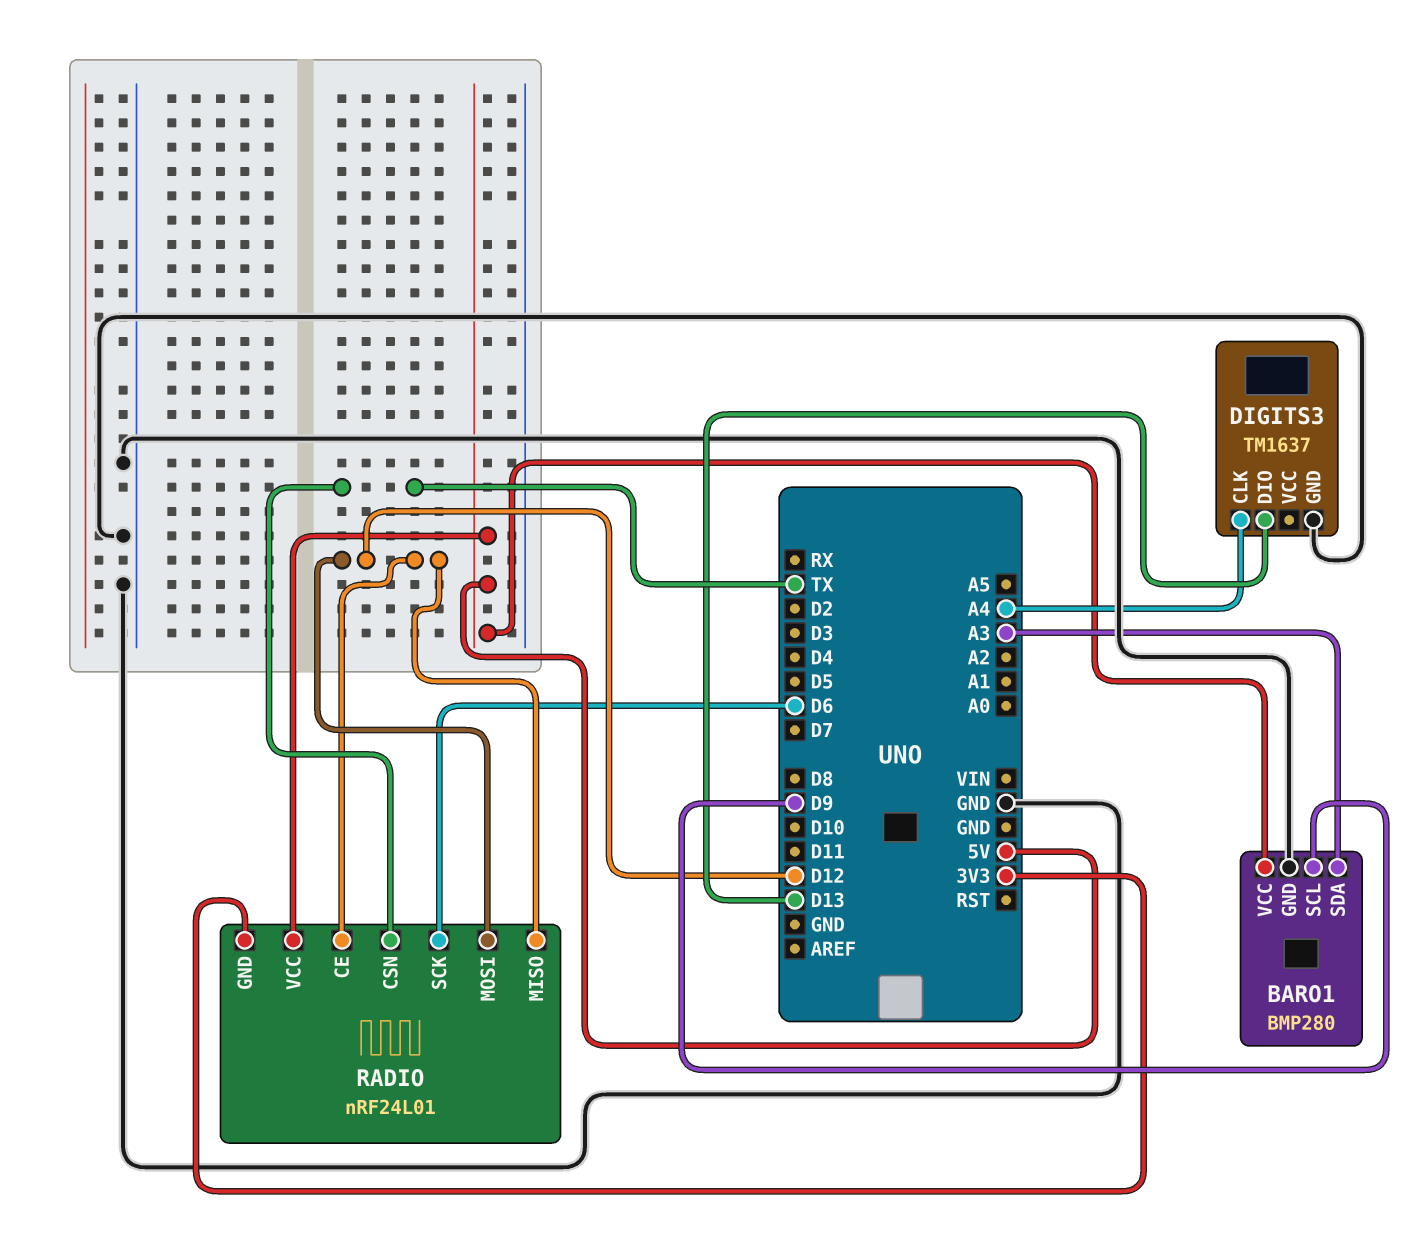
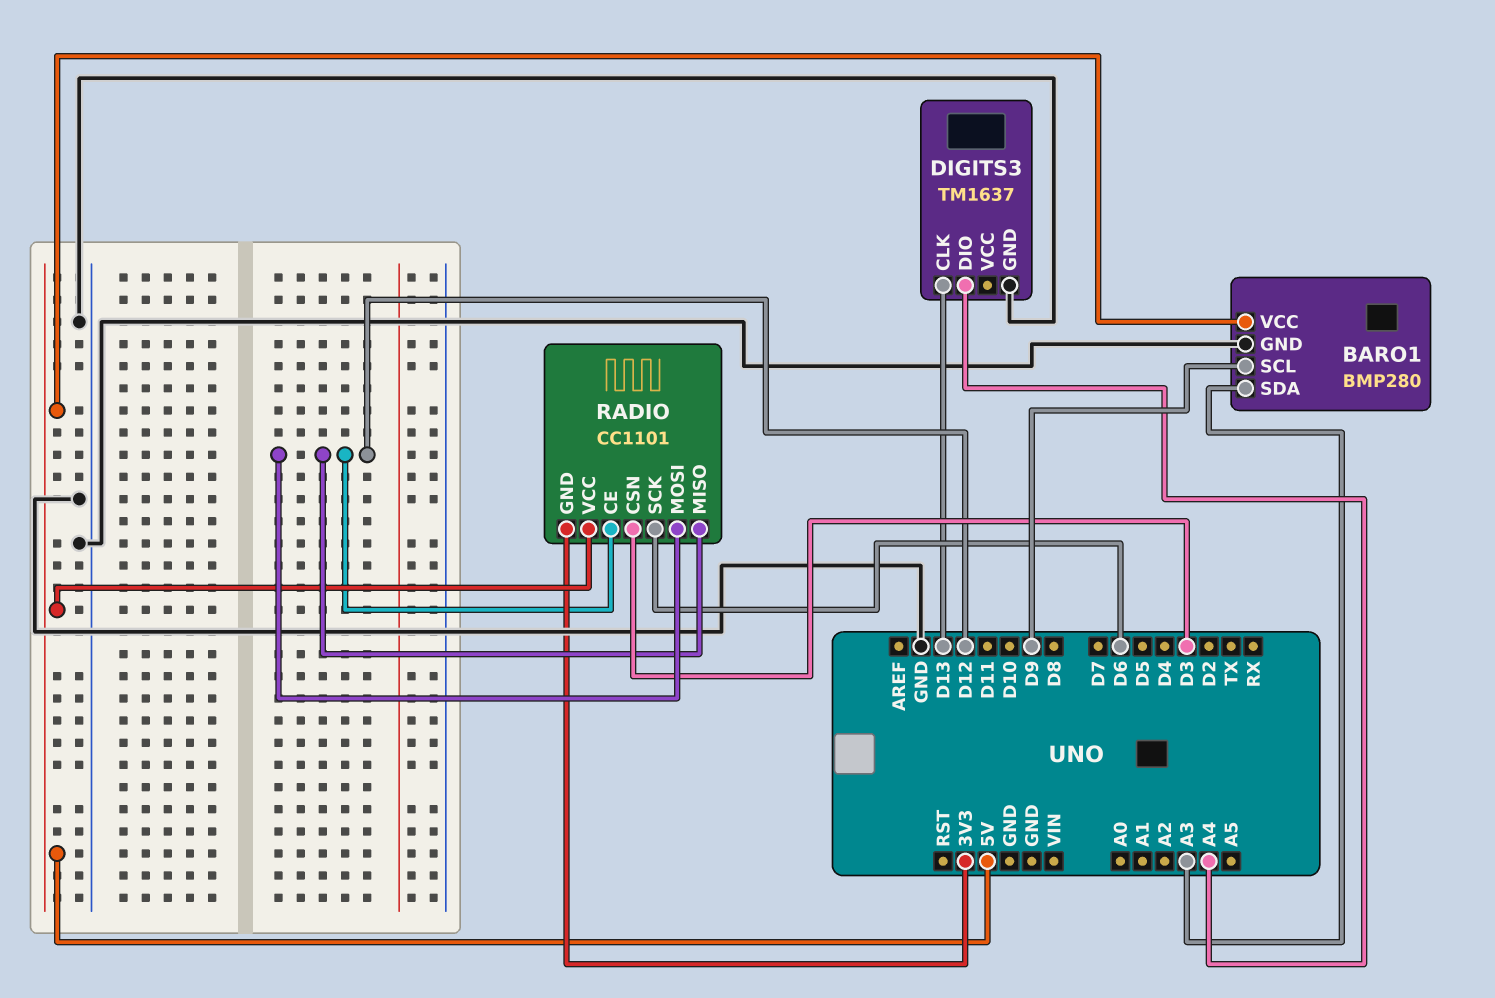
DIGITS3 pin CLK: A4 -> D13
DIGITS3 pin DIO: D13 -> A4
RADIO: nRF24L01 -> CC1101
RADIO pin CSN: TX -> D3

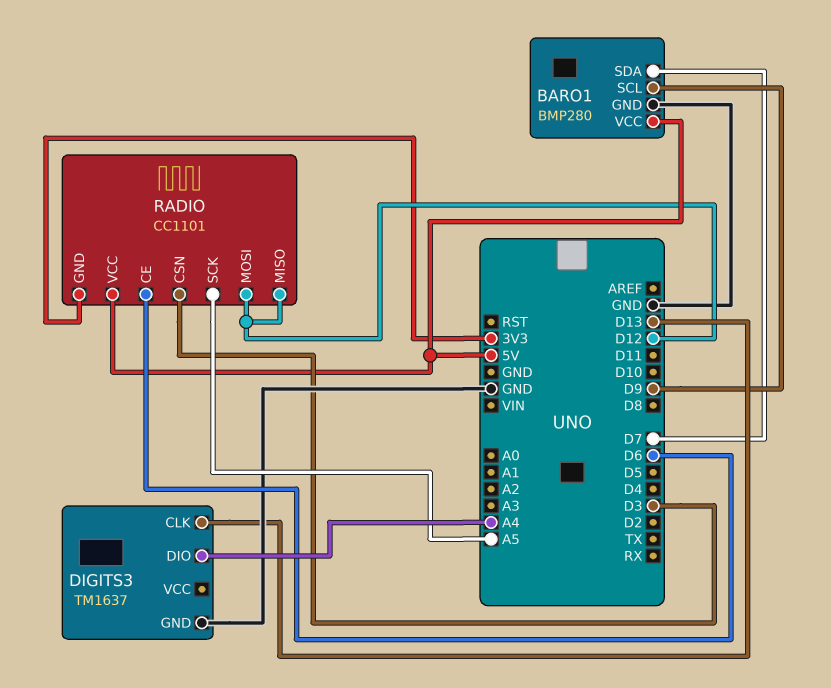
BARO1 pin SDA: A3 -> D7
RADIO pin CE: D12 -> D6
RADIO pin SCK: D6 -> A5

